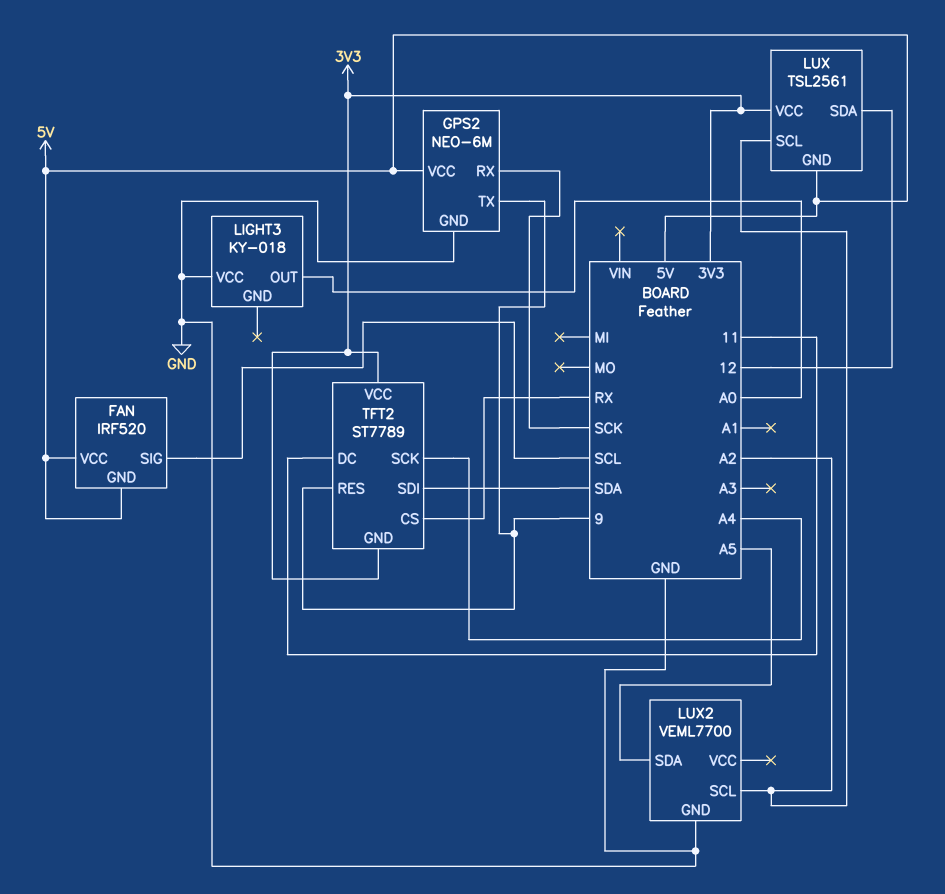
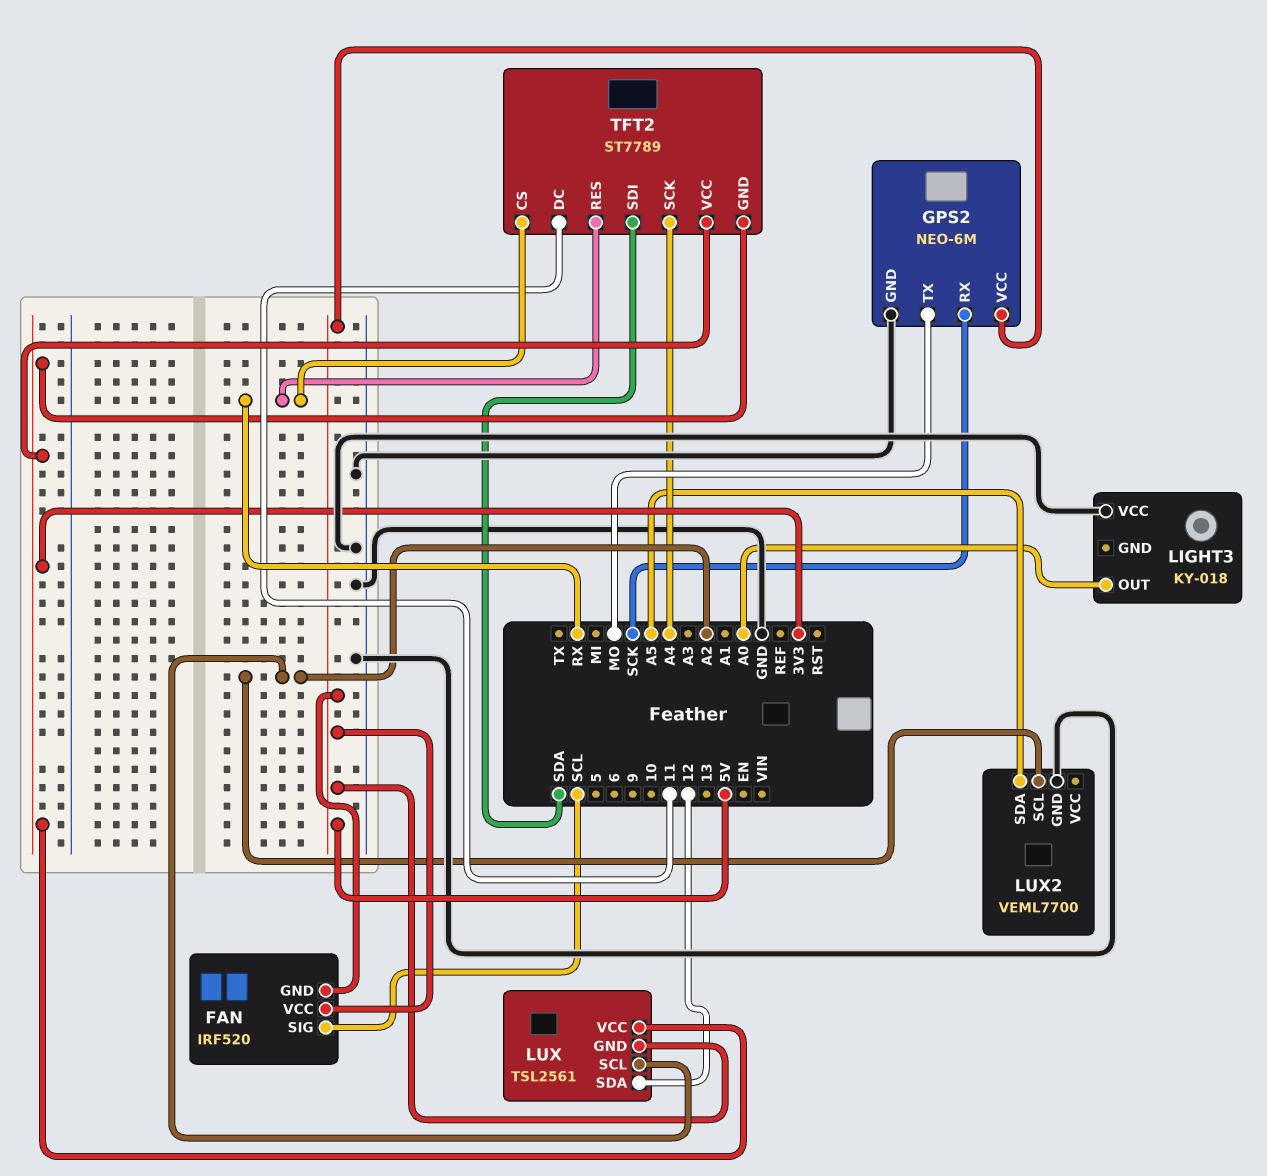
GPS2 pin TX: 9 -> MO
TFT2 pin RES: 9 -> RX

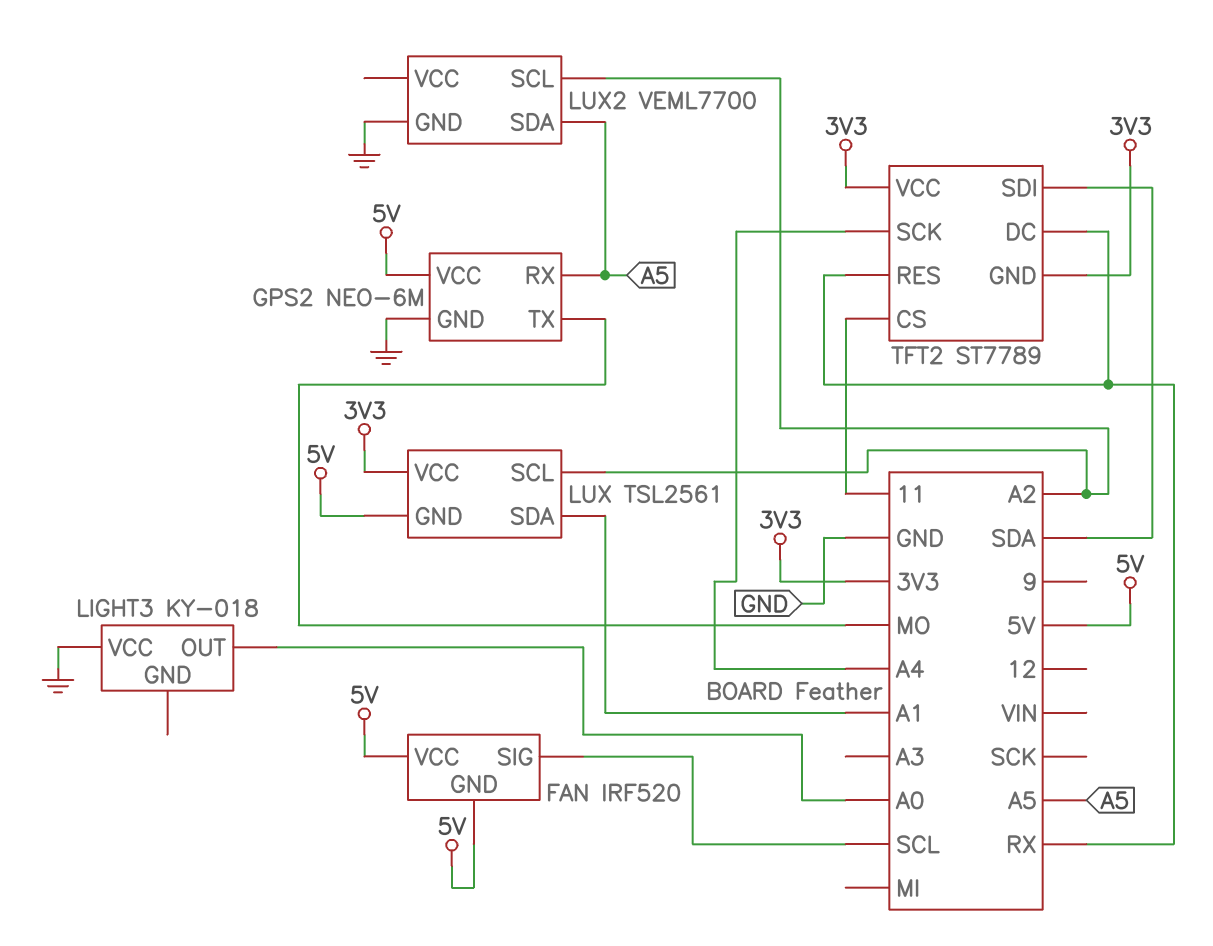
GPS2 pin RX: SCK -> A5
LUX pin SDA: 12 -> A1
TFT2 pin CS: RX -> 11
TFT2 pin DC: 11 -> RX

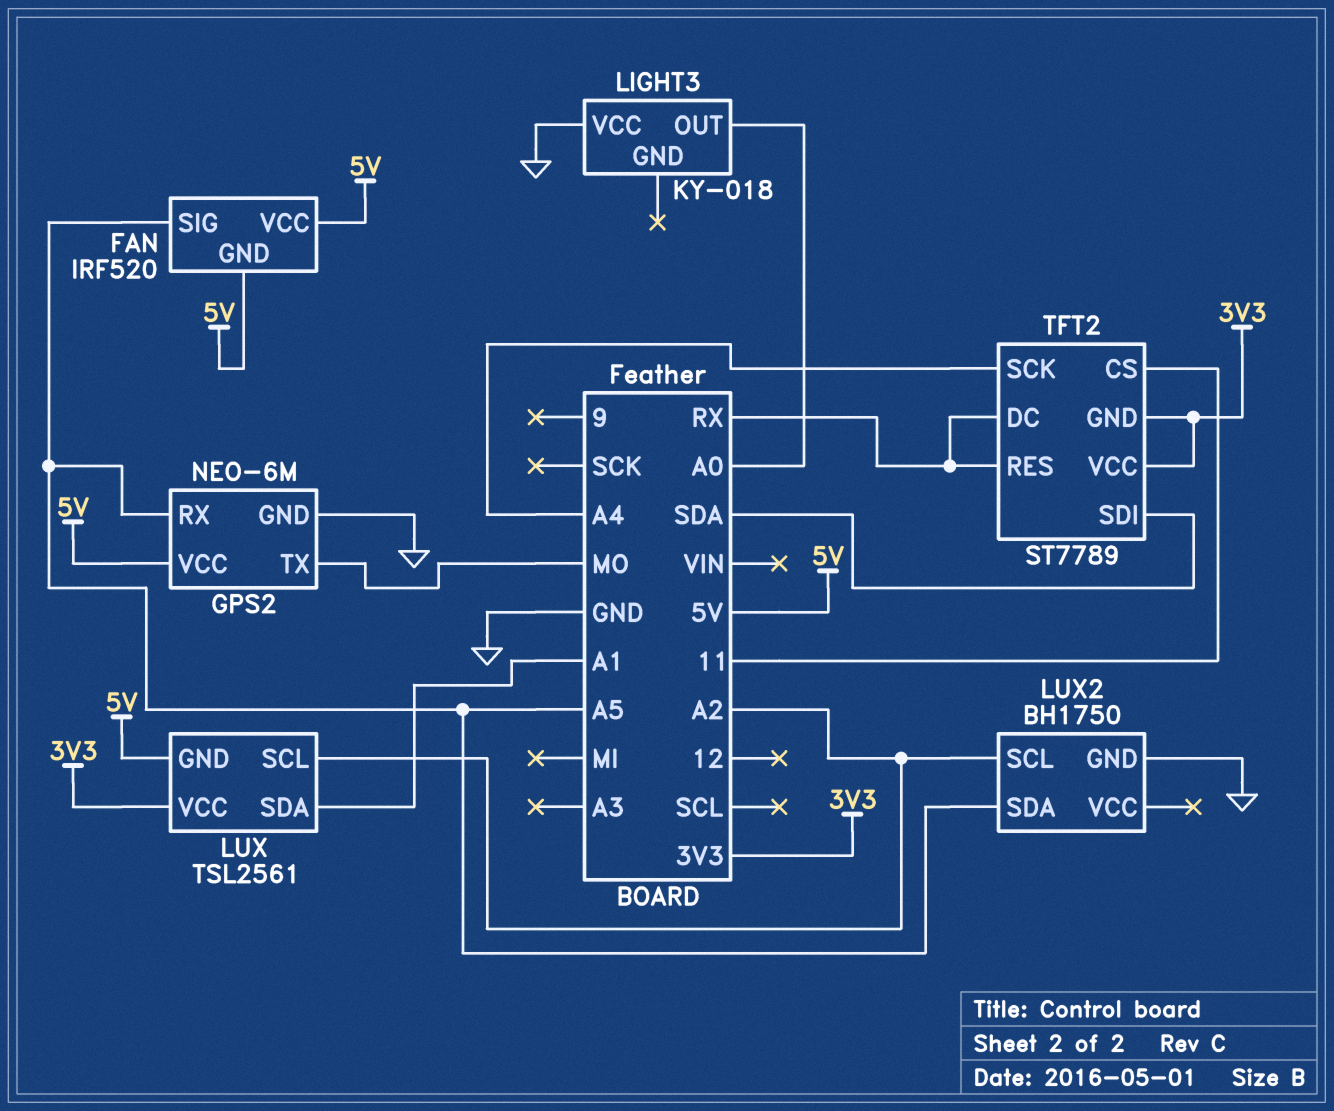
FAN pin SIG: SCL -> A5
LUX2: VEML7700 -> BH1750

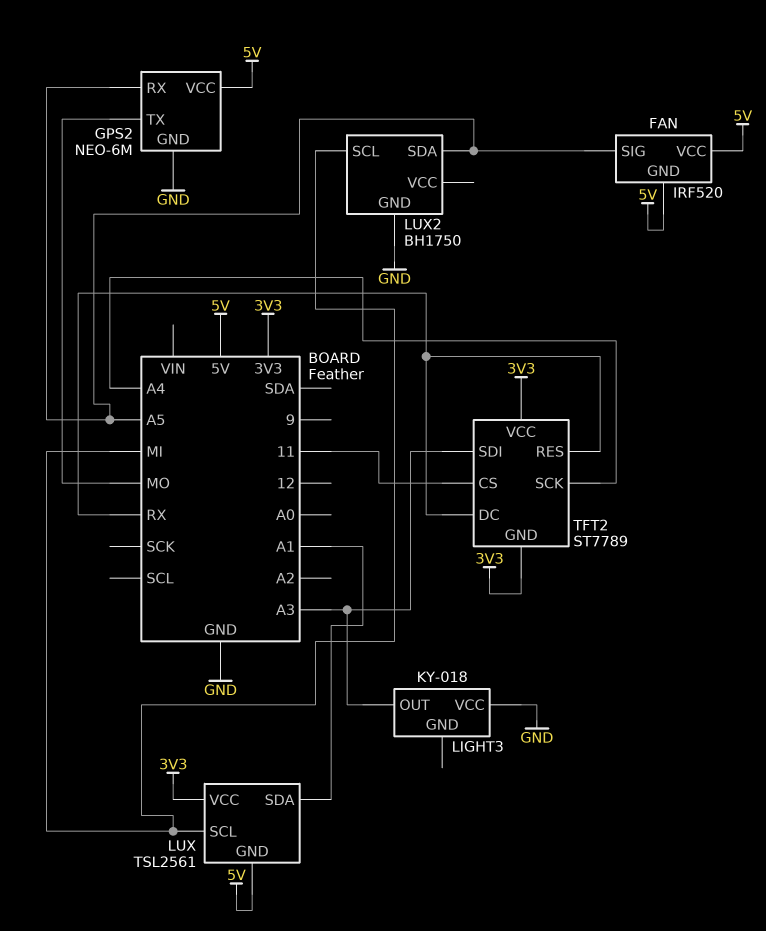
LIGHT3 pin OUT: A0 -> A3
LUX pin SCL: A2 -> MI
LUX2 pin SCL: A2 -> MI
TFT2 pin SDI: SDA -> A3

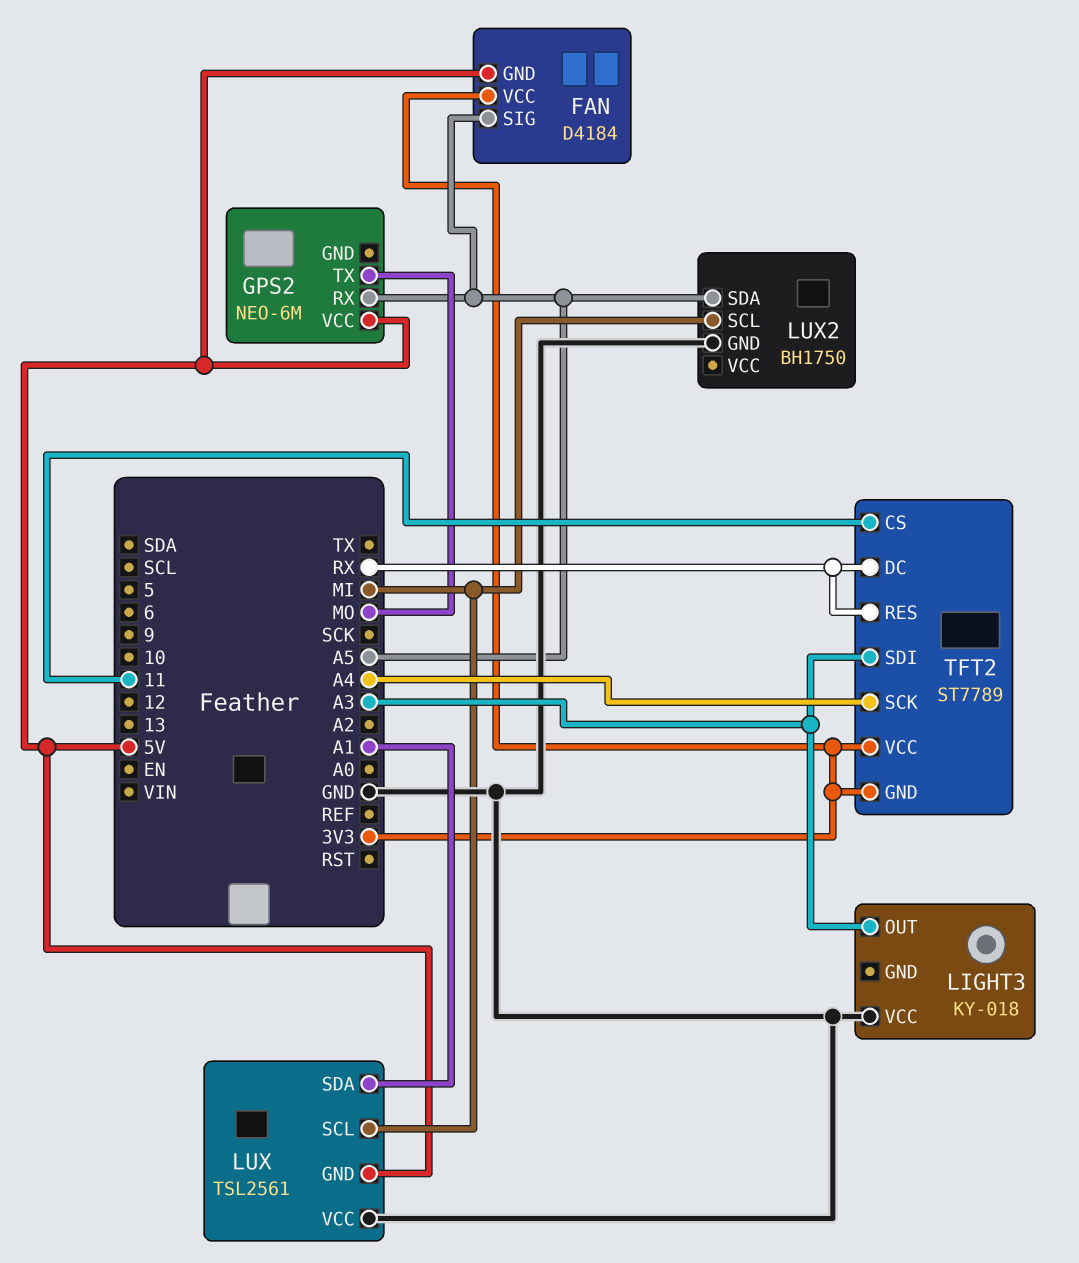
FAN: IRF520 -> D4184
FAN pin VCC: 5V -> 3V3
GPS2 pin GND: GND -> none
LUX pin VCC: 3V3 -> GND

